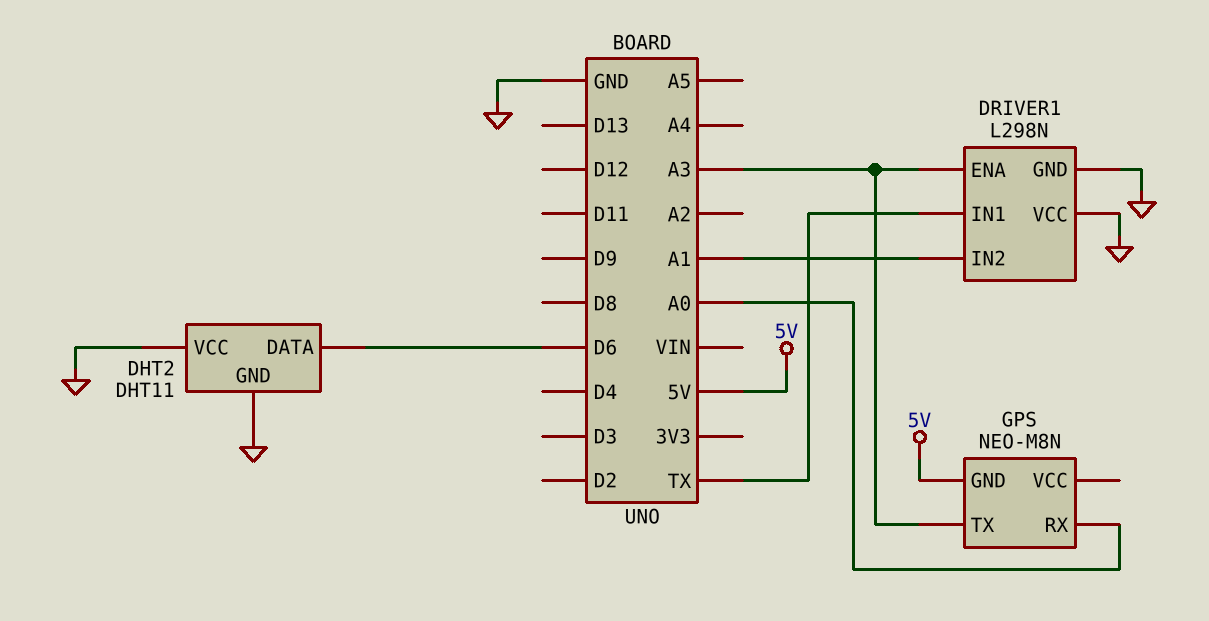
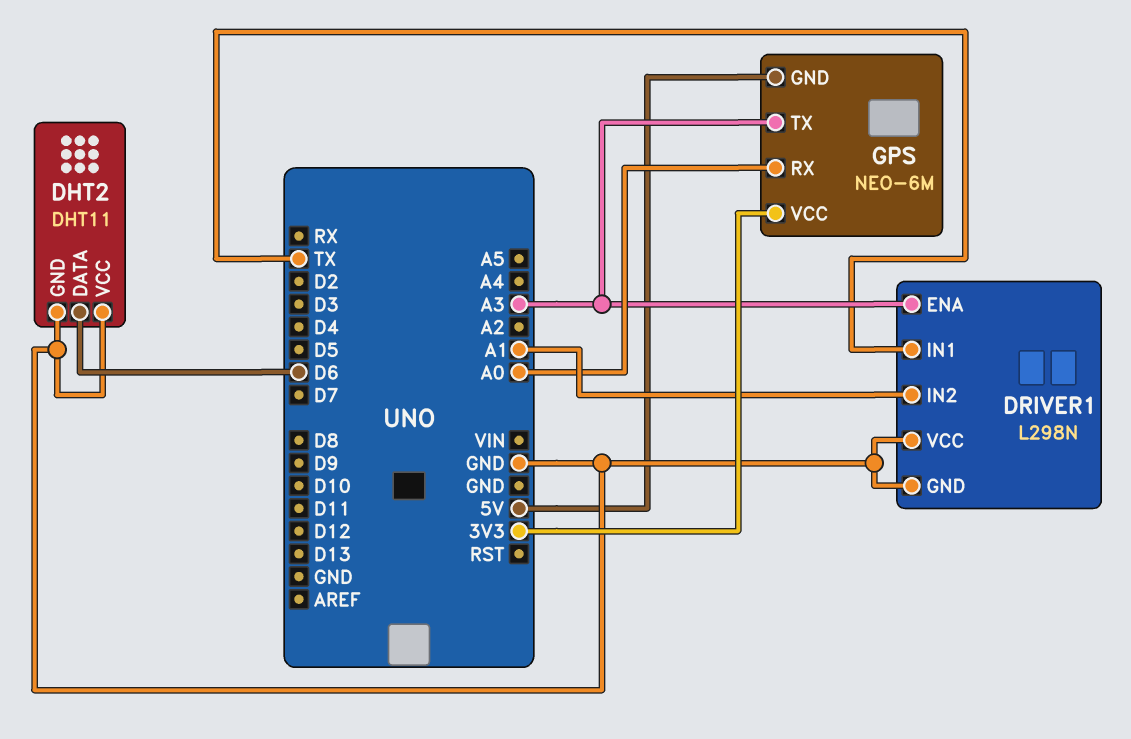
GPS: NEO-M8N -> NEO-6M
GPS pin VCC: none -> 3V3

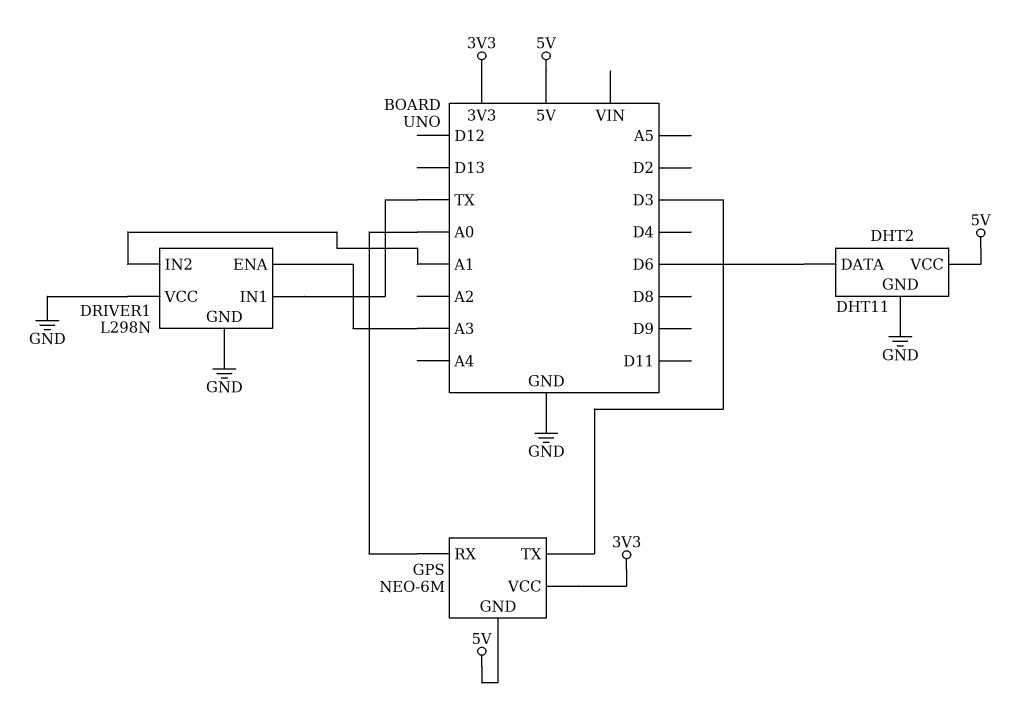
DHT2 pin VCC: GND -> 5V
GPS pin TX: A3 -> D3

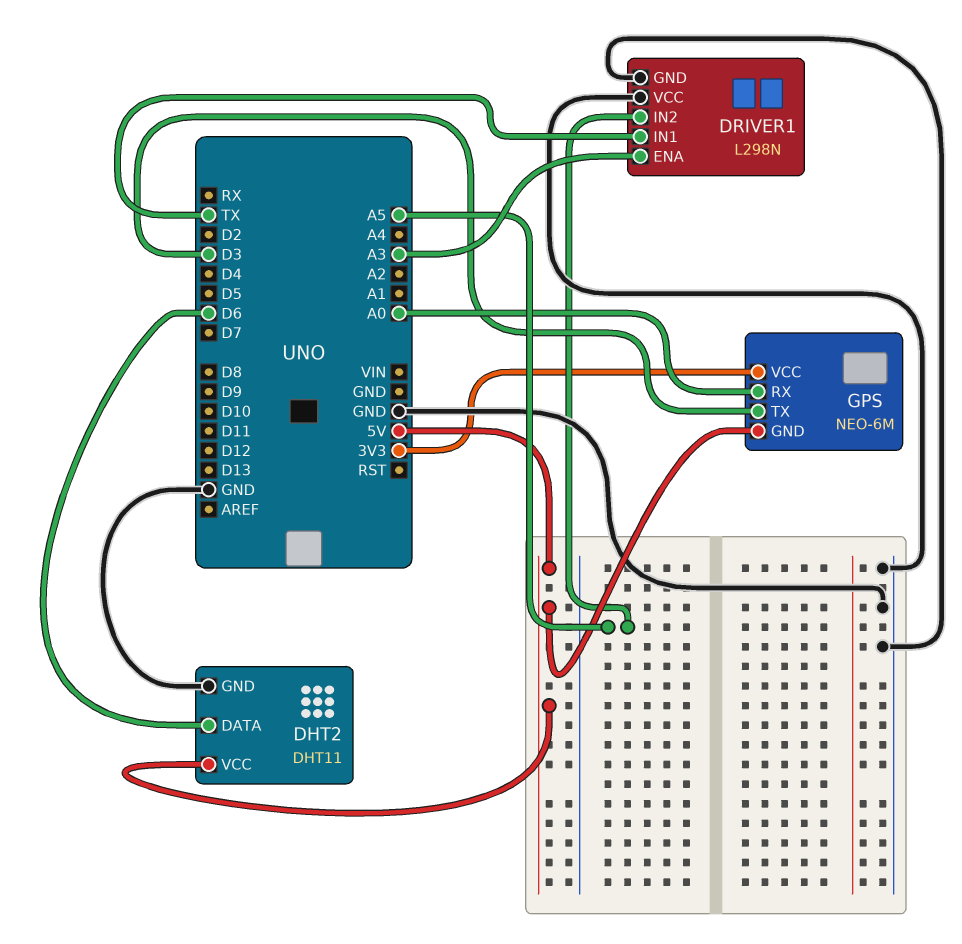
DRIVER1 pin IN2: A1 -> A5

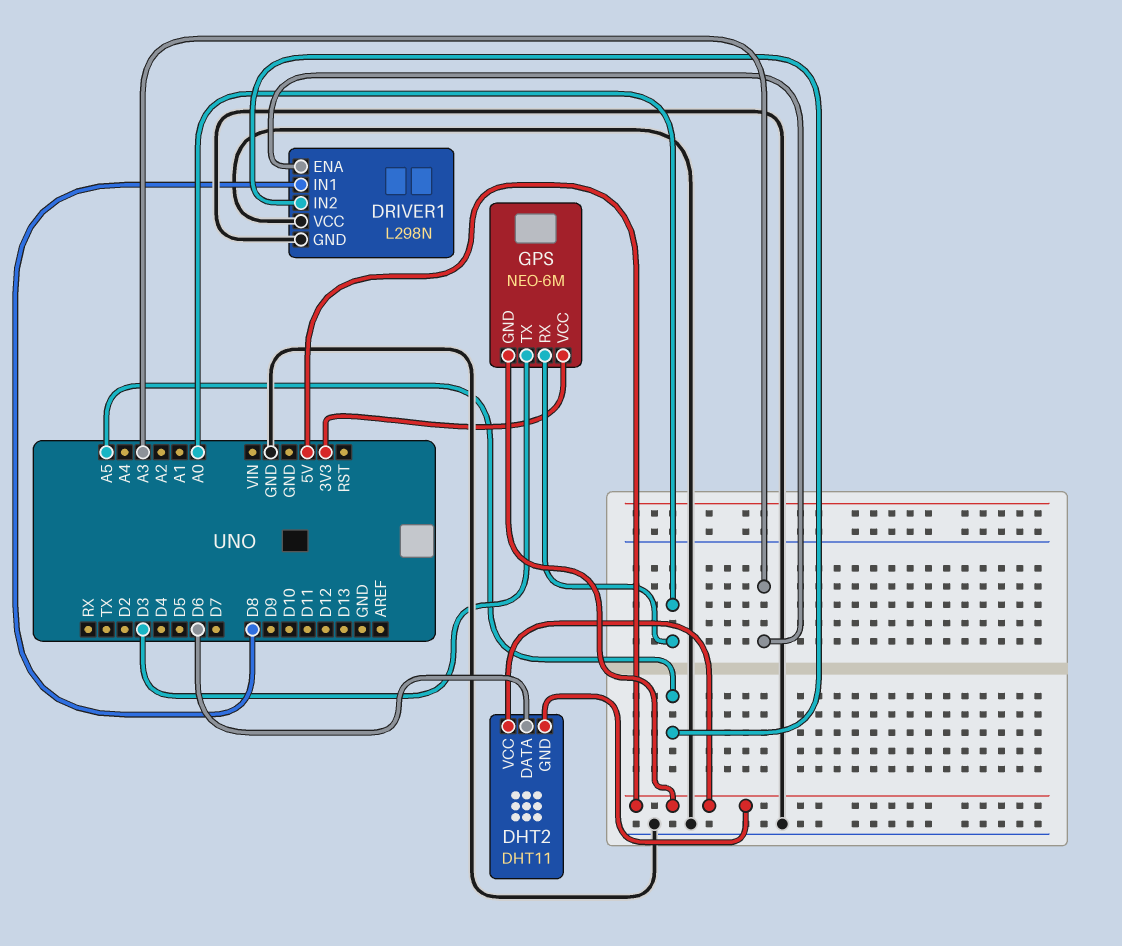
DHT2 pin GND: GND -> 5V
DRIVER1 pin IN1: TX -> D8

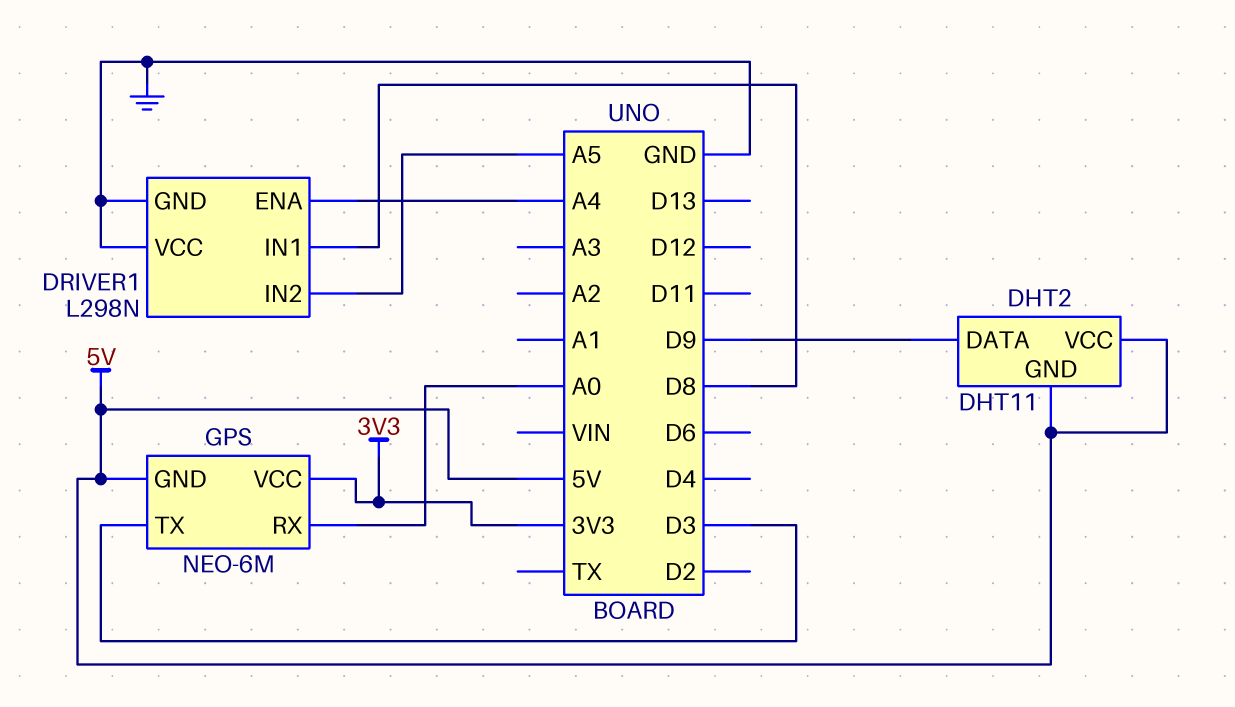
DHT2 pin DATA: D6 -> D9
DRIVER1 pin ENA: A3 -> A4

